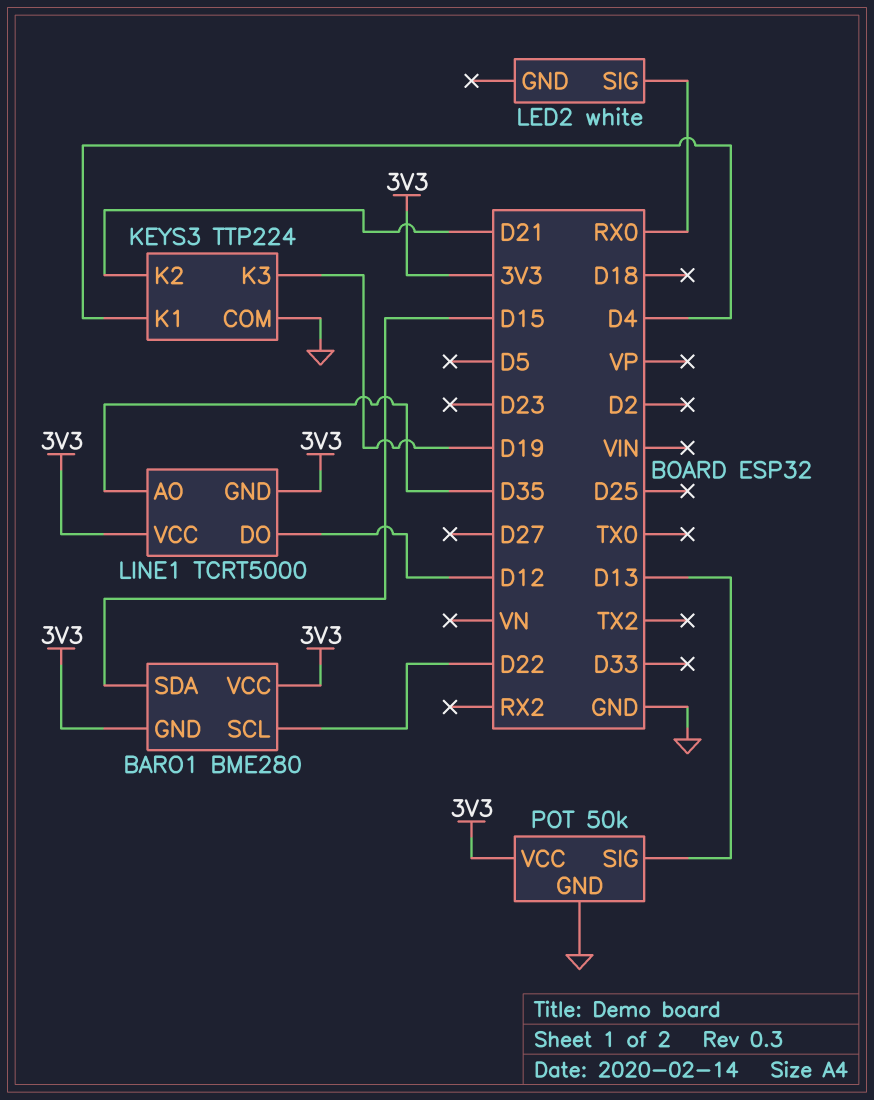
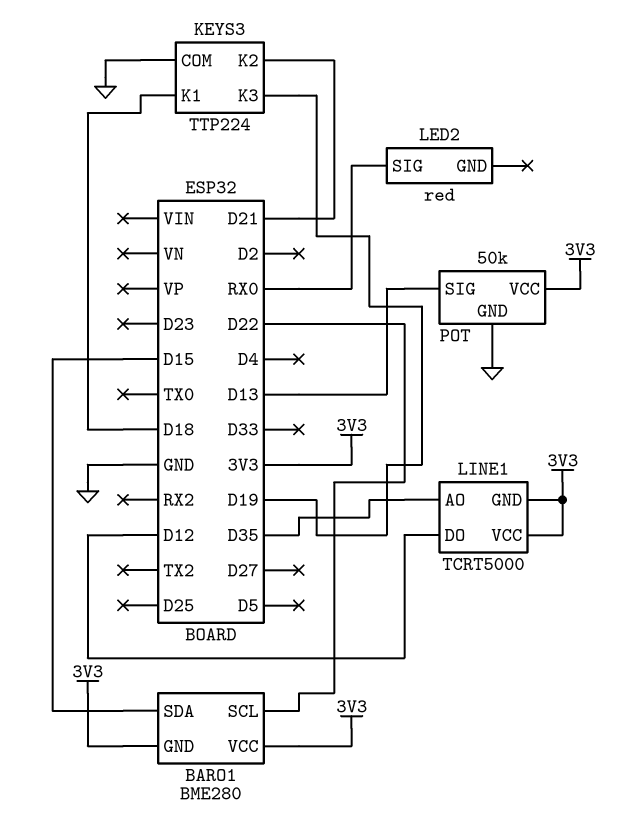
KEYS3 pin K1: D4 -> D18
LED2: white -> red

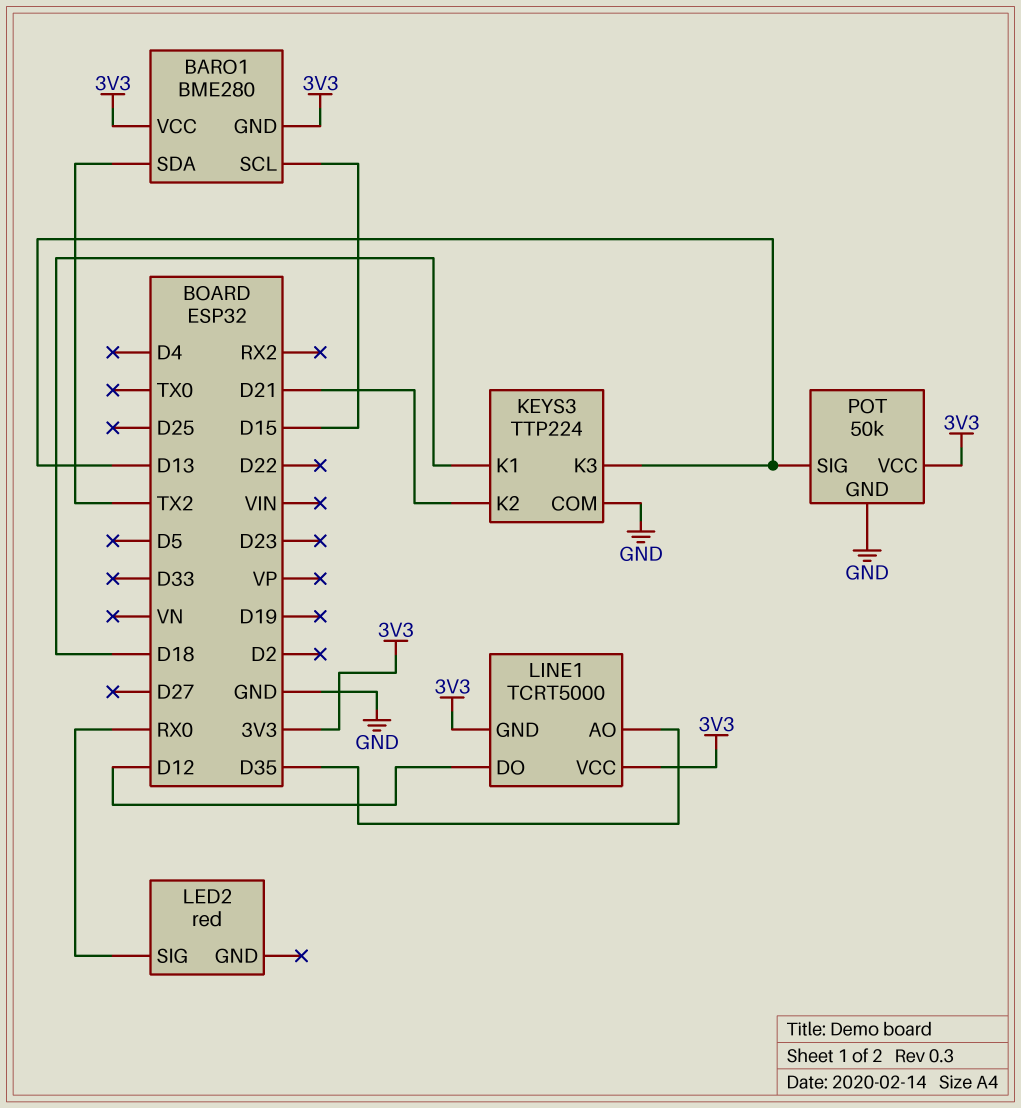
BARO1 pin SCL: D22 -> D15
BARO1 pin SDA: D15 -> TX2
KEYS3 pin K3: D19 -> D13

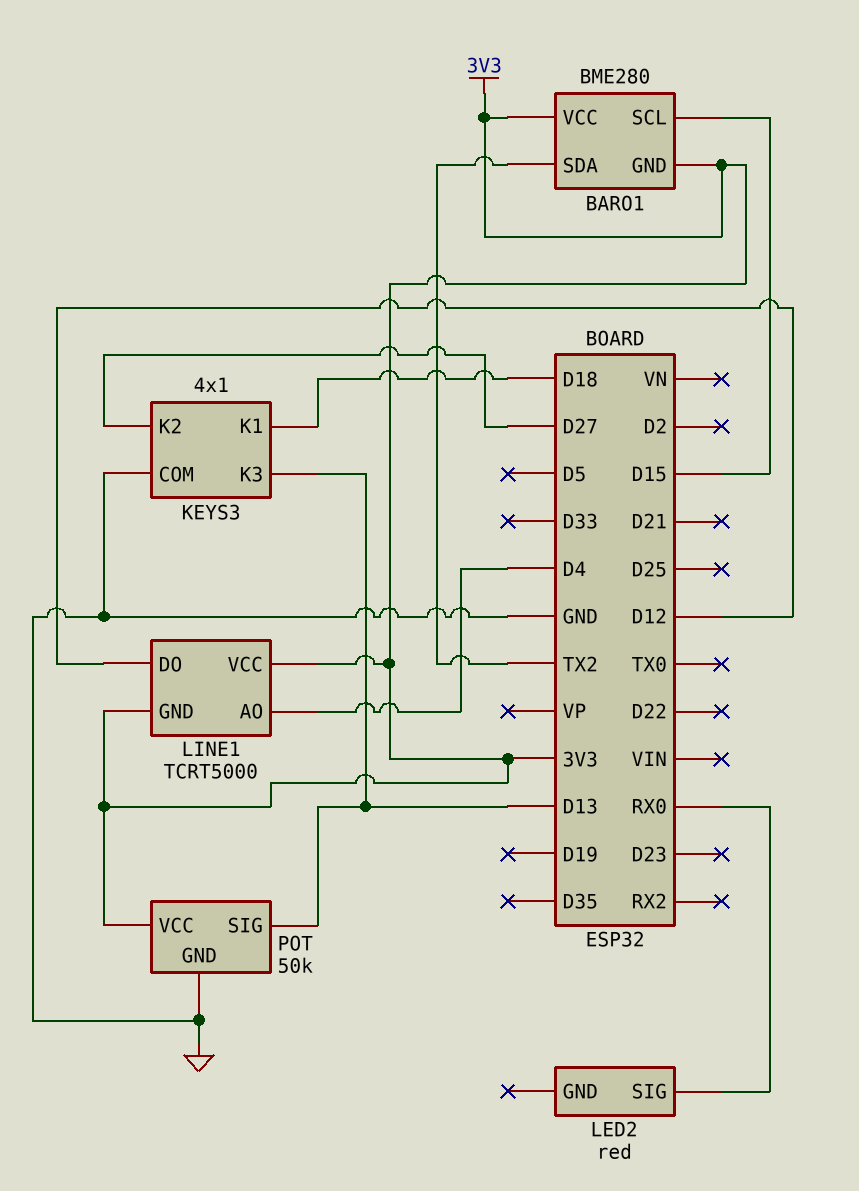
KEYS3: TTP224 -> 4x1
KEYS3 pin K2: D21 -> D27
LINE1 pin AO: D35 -> D4

